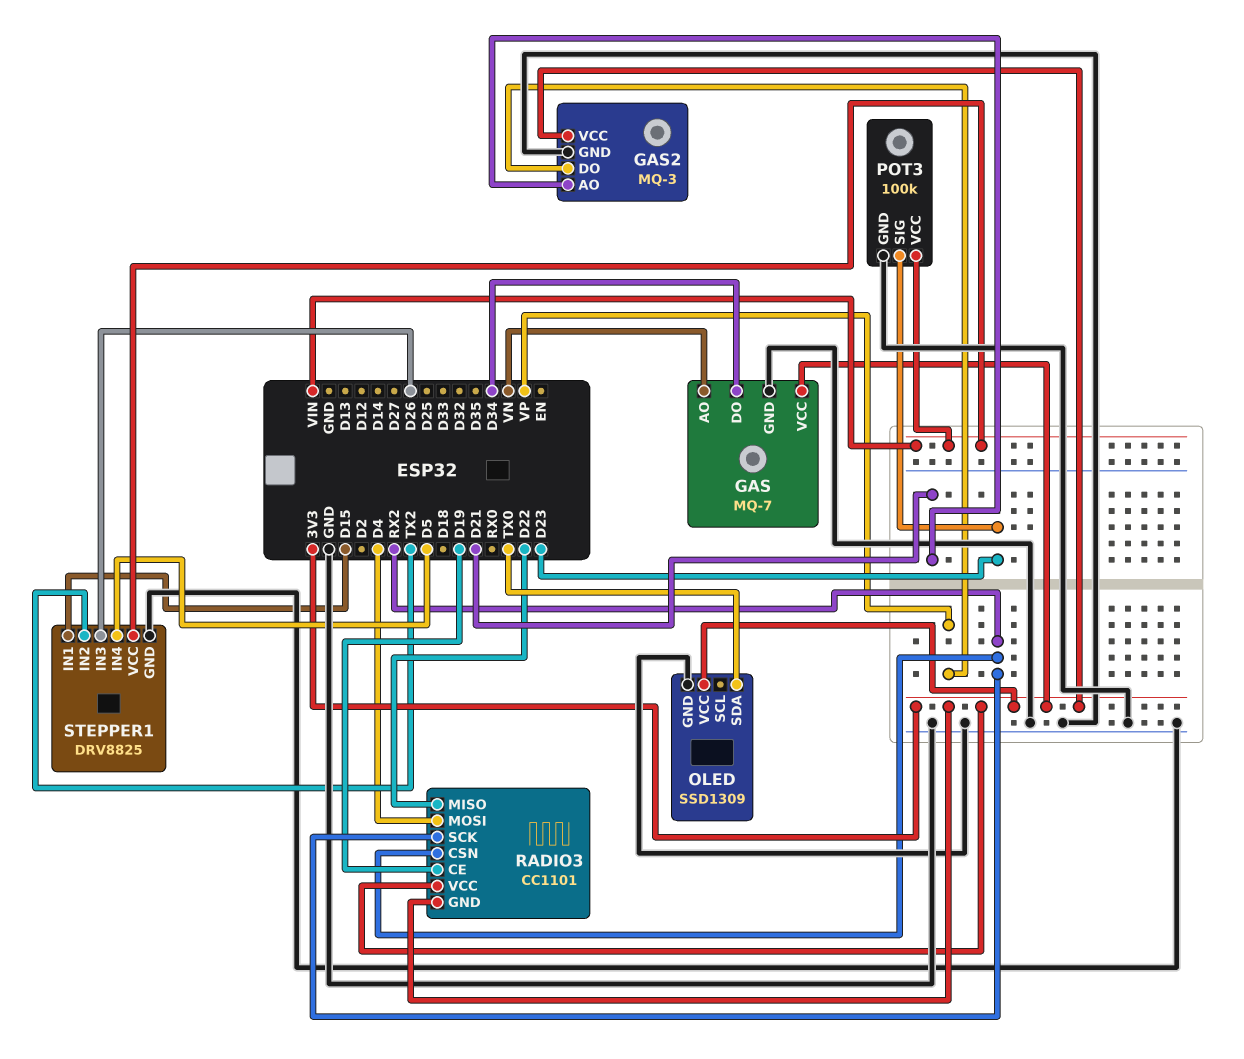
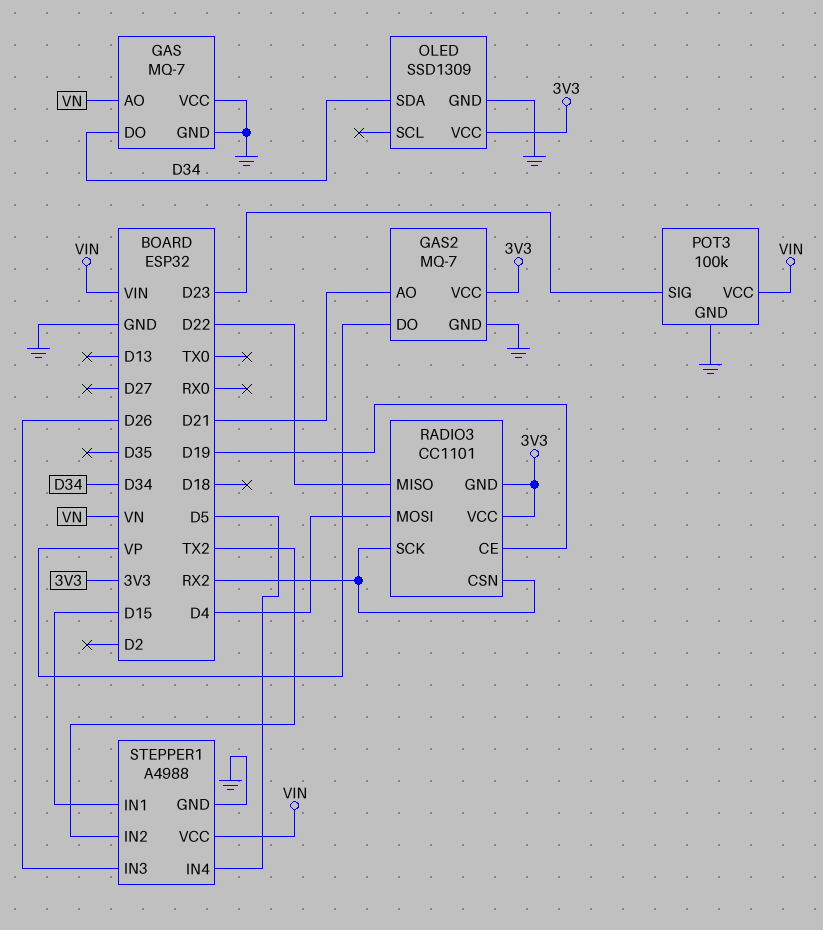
GAS pin VCC: 3V3 -> GND
GAS2: MQ-3 -> MQ-7
OLED pin SDA: TX0 -> D34
STEPPER1: DRV8825 -> A4988

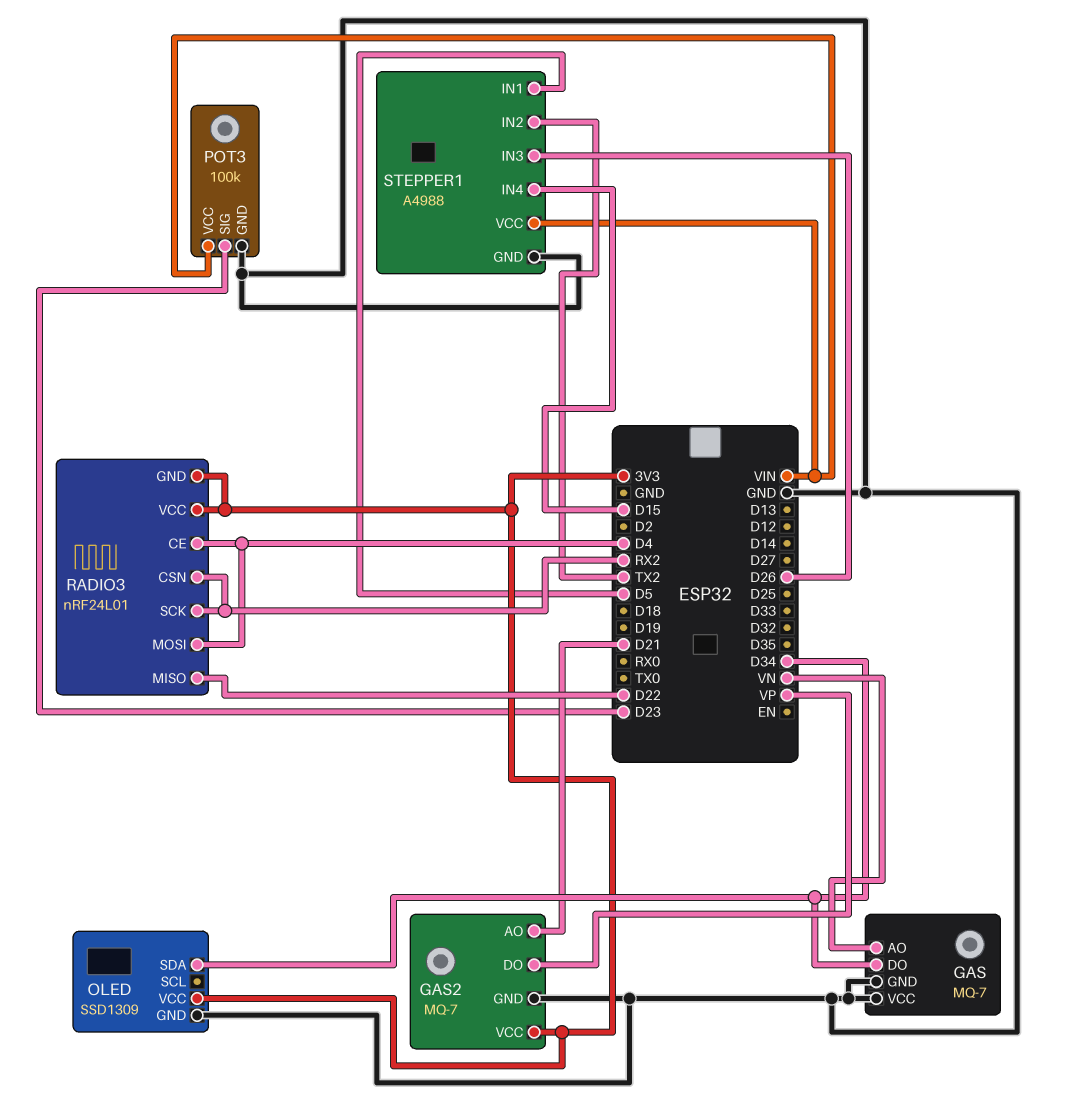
RADIO3: CC1101 -> nRF24L01
RADIO3 pin CE: D19 -> D4
STEPPER1 pin IN1: D15 -> D5
STEPPER1 pin IN4: D5 -> D15

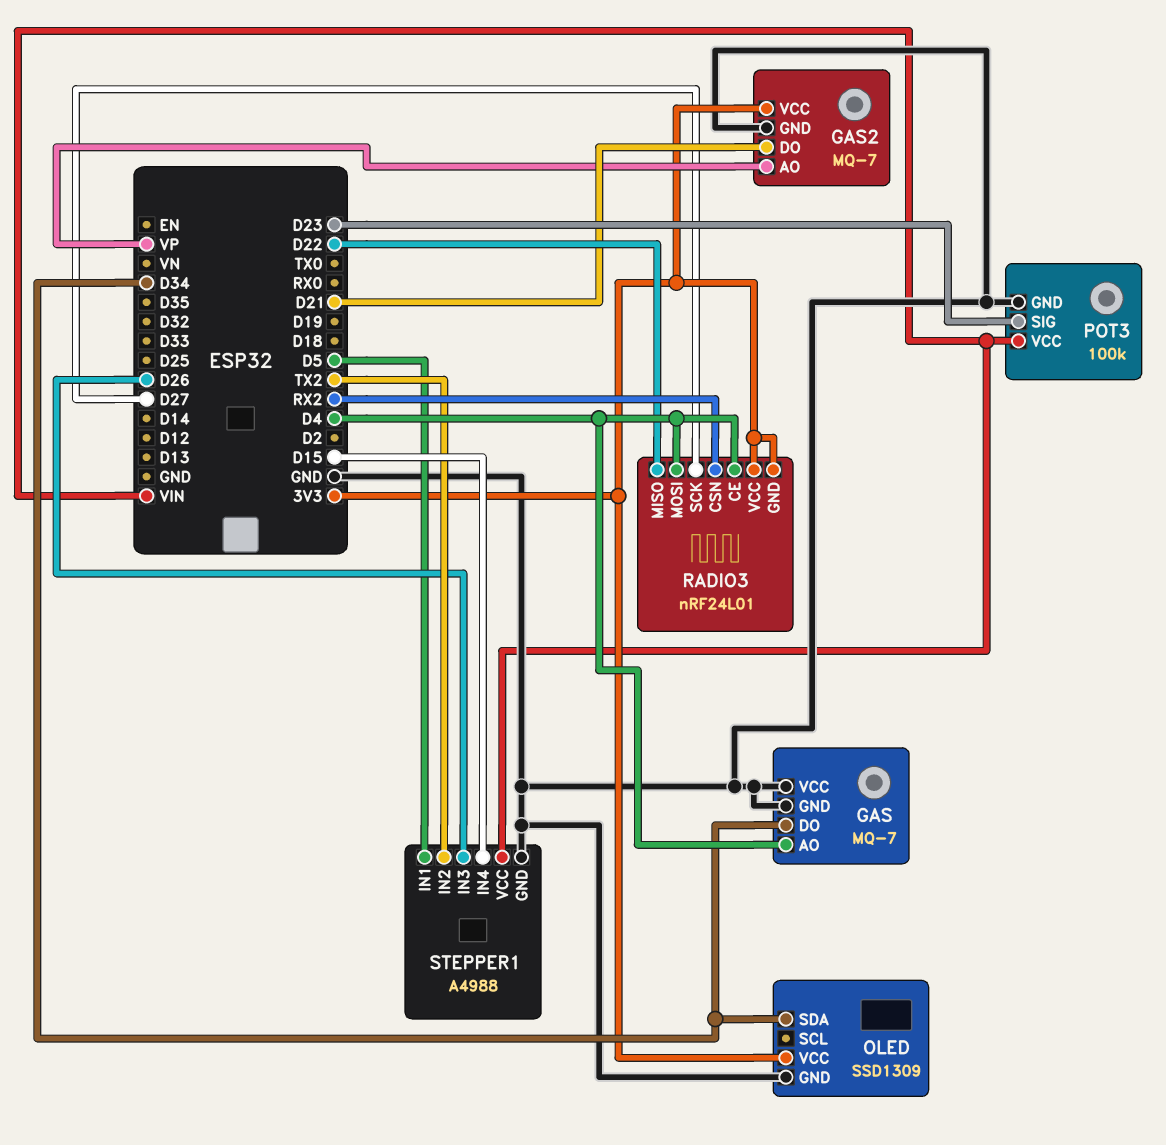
GAS pin AO: VN -> D4
GAS2 pin AO: D21 -> VP
GAS2 pin DO: VP -> D21
RADIO3 pin SCK: RX2 -> D27

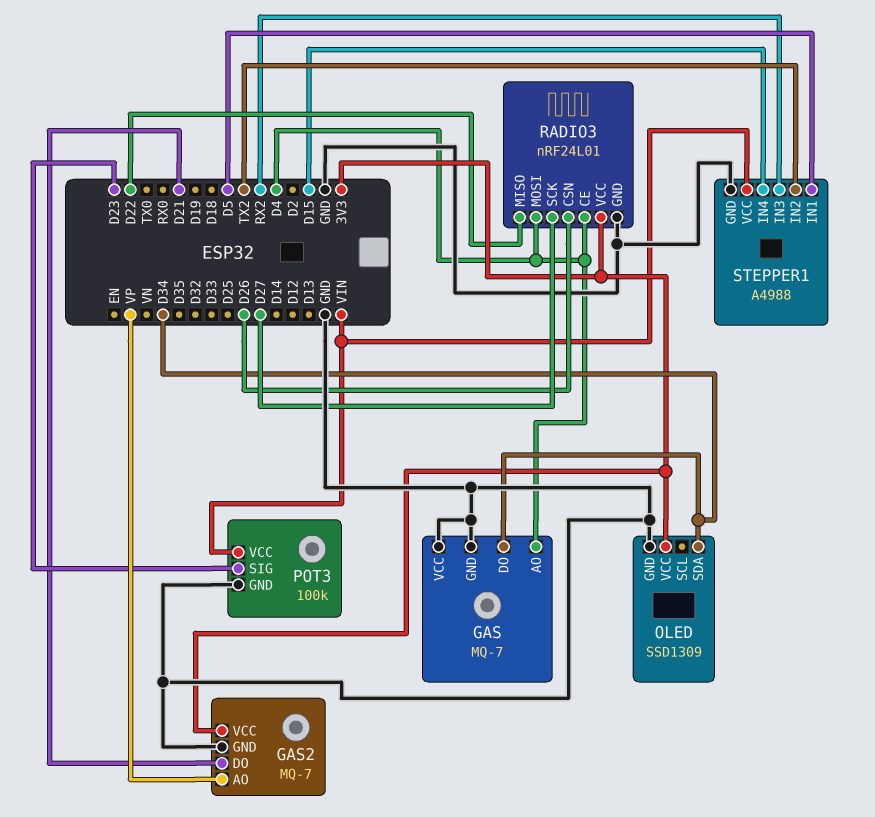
RADIO3 pin CSN: RX2 -> D26
RADIO3 pin GND: 3V3 -> GND
STEPPER1 pin IN3: D26 -> RX2

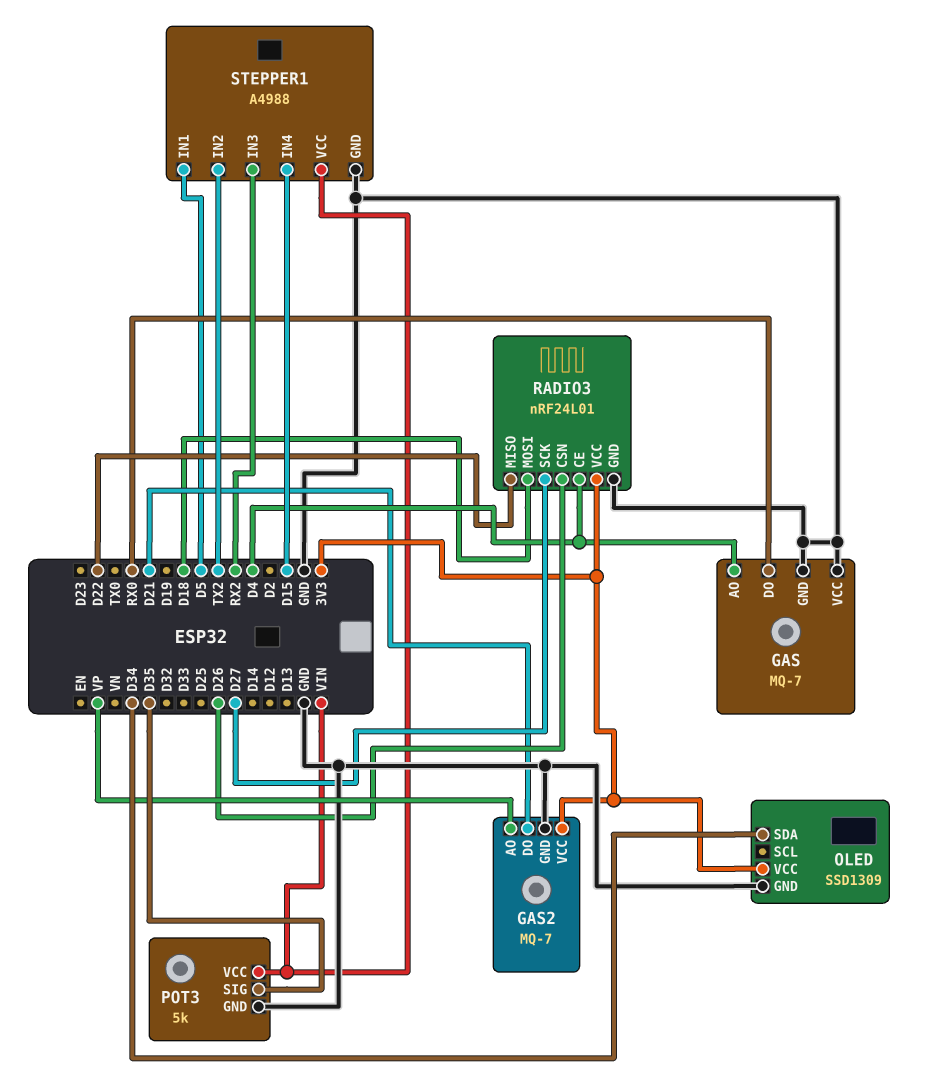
GAS pin DO: D34 -> RX0
POT3: 100k -> 5k
POT3 pin SIG: D23 -> D35
RADIO3 pin MOSI: D4 -> D18

